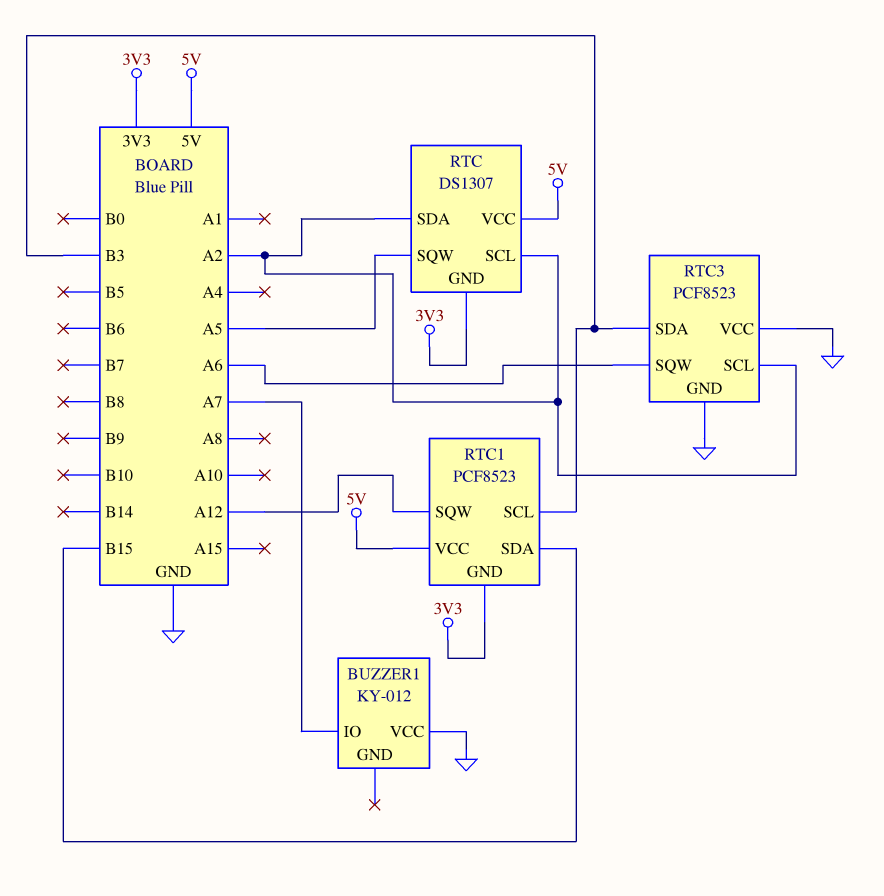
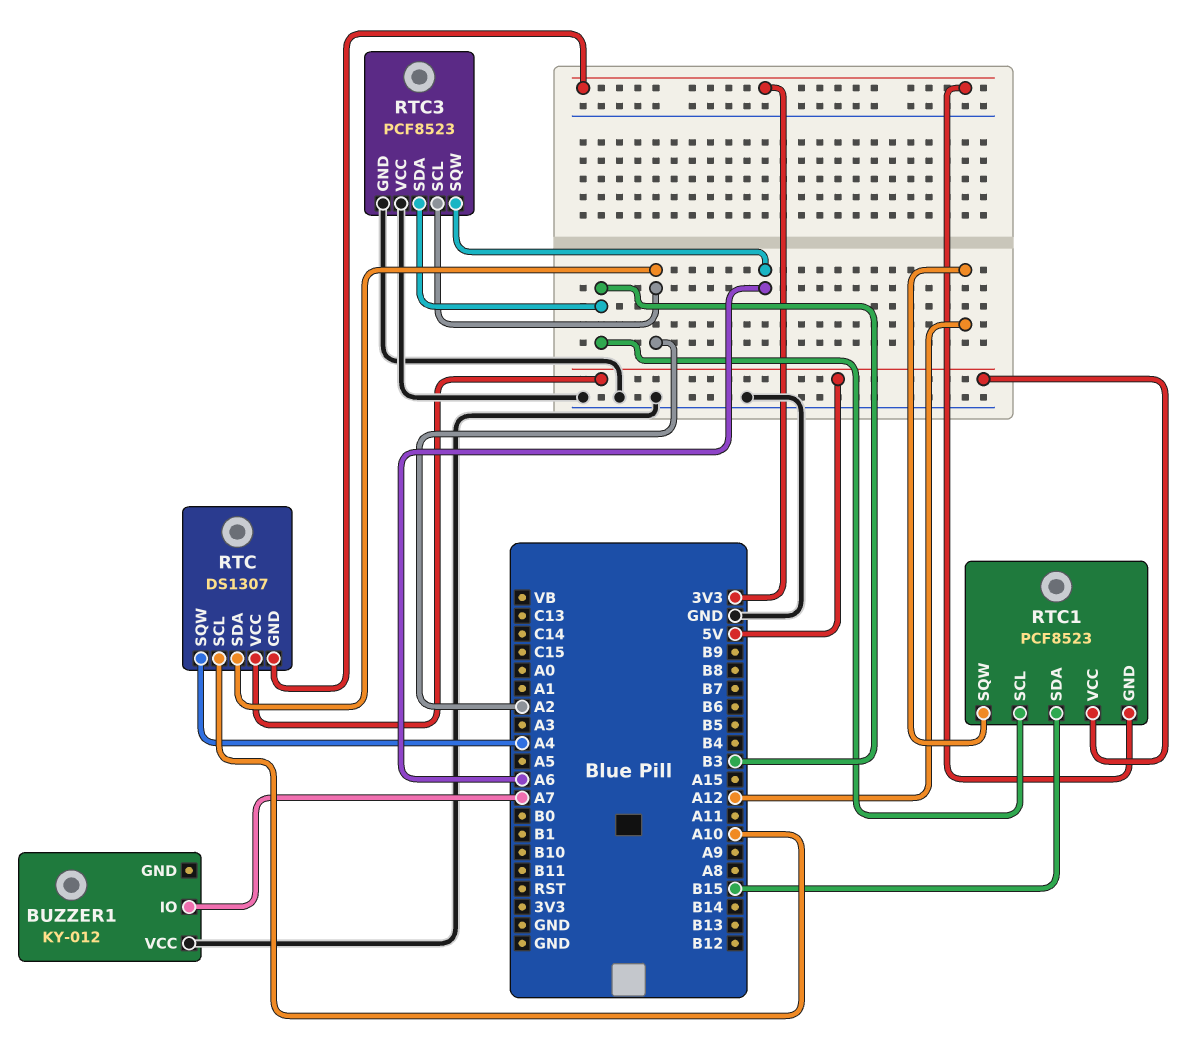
RTC pin SCL: A2 -> A10
RTC pin SQW: A5 -> A4

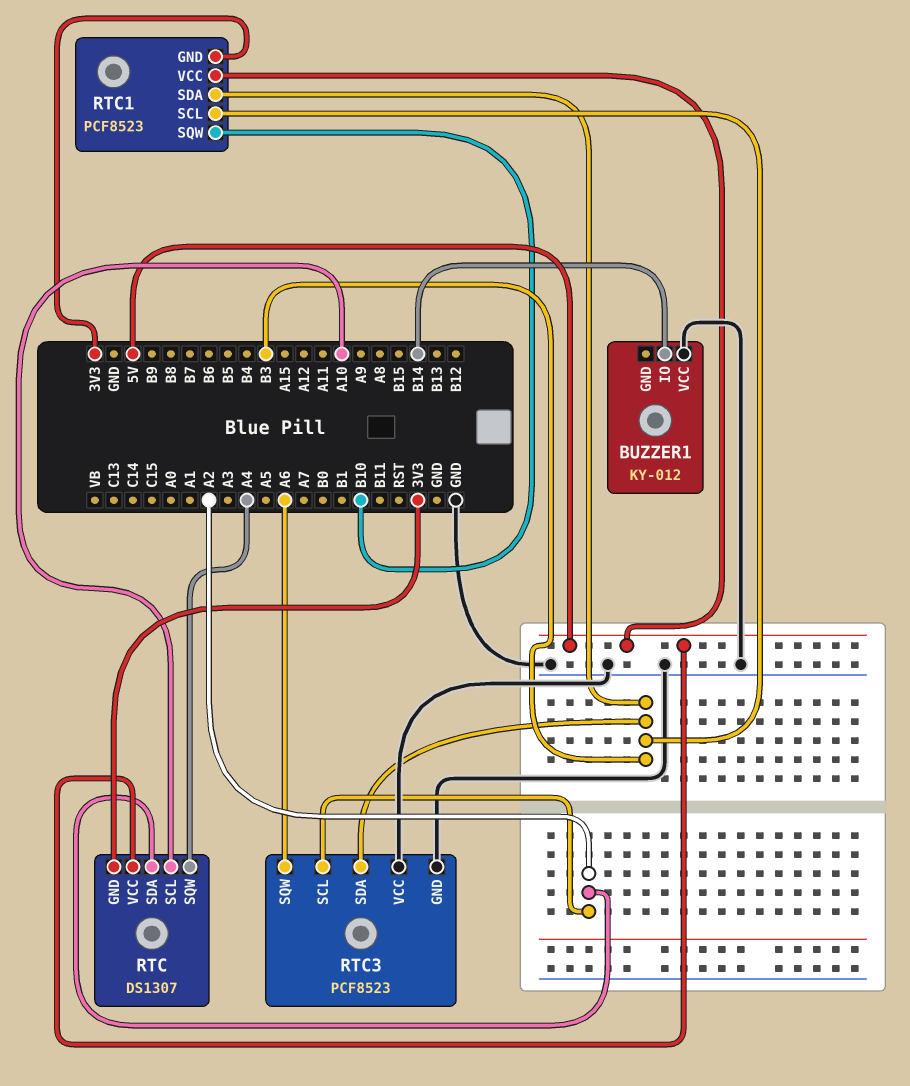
BUZZER1 pin IO: A7 -> B14
RTC1 pin SDA: B15 -> B3
RTC1 pin SQW: A12 -> B10

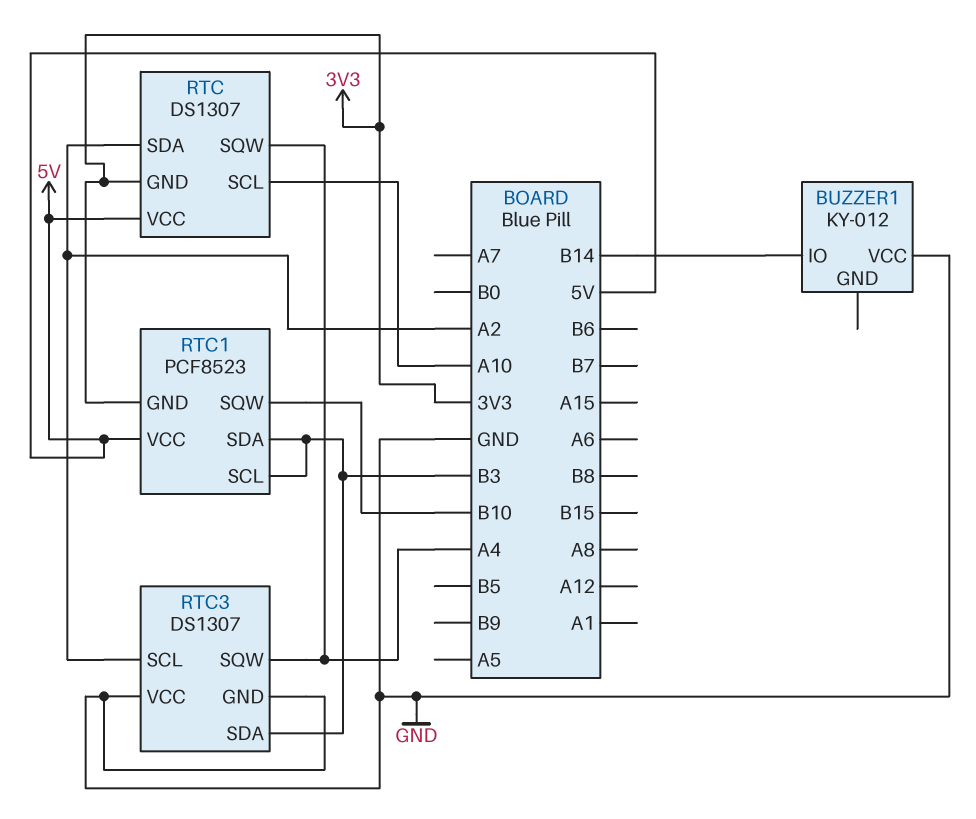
RTC3: PCF8523 -> DS1307
RTC3 pin SQW: A6 -> A4

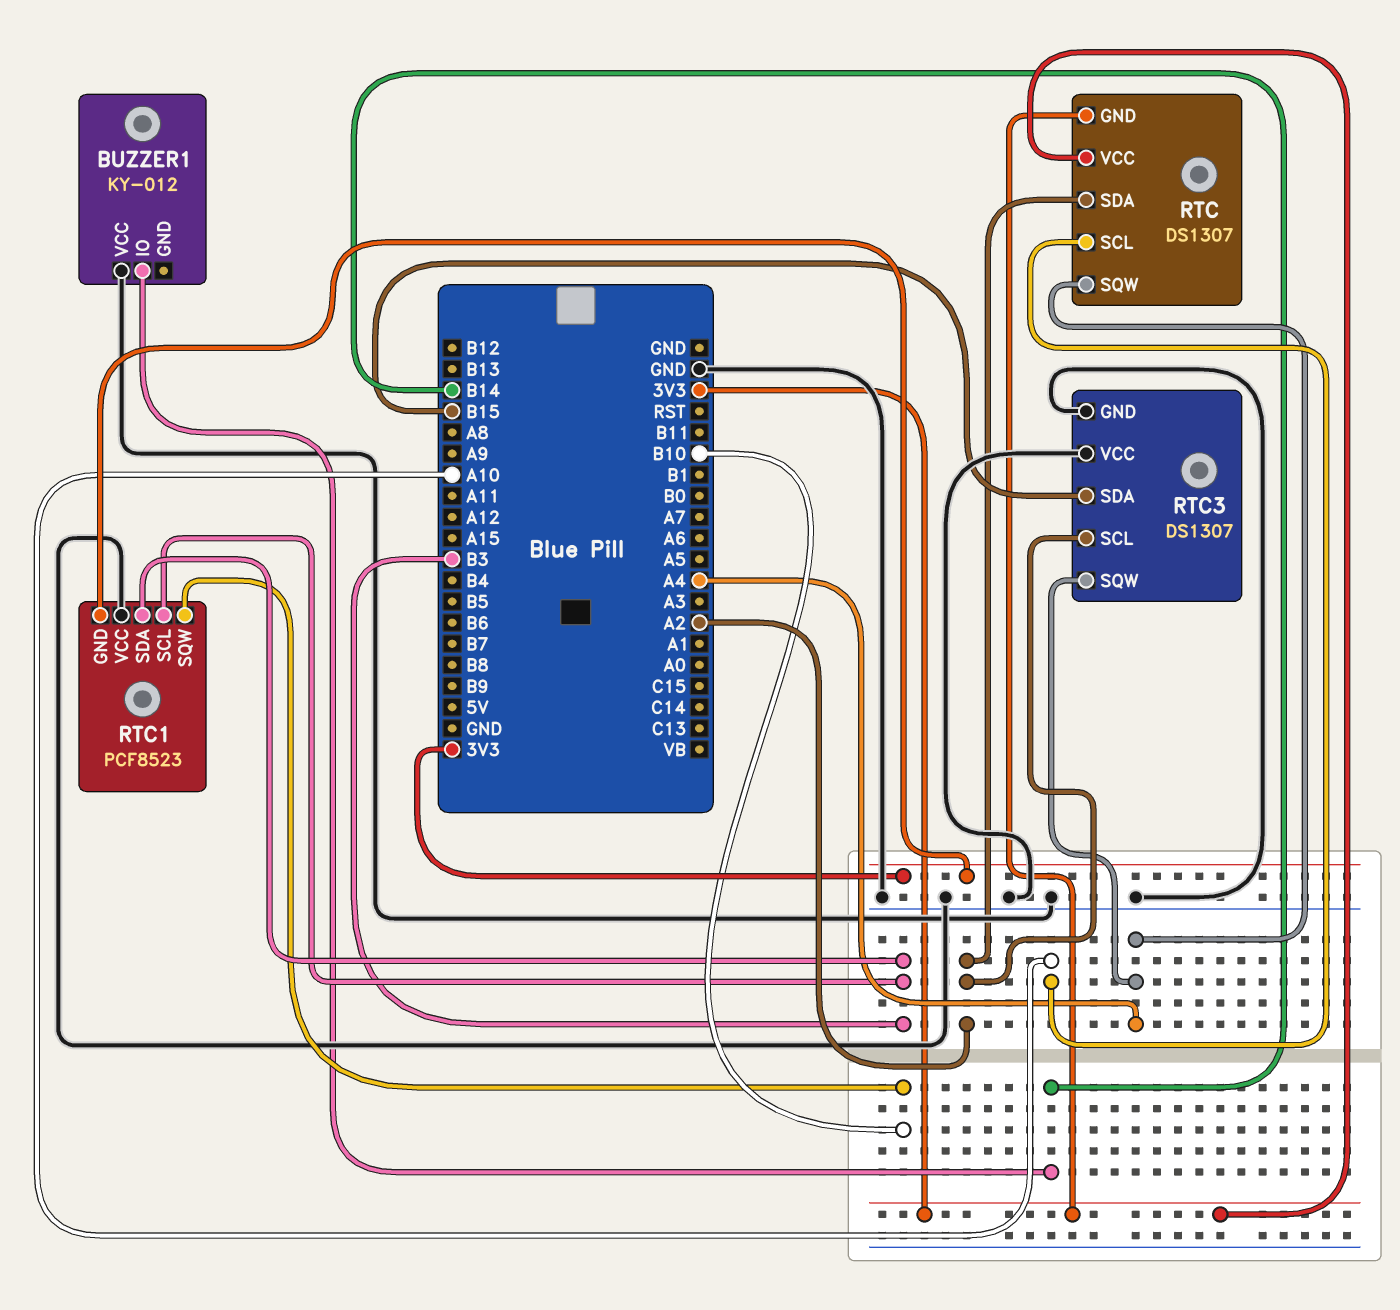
RTC pin VCC: 5V -> 3V3
RTC1 pin VCC: 5V -> GND
RTC3 pin SDA: B3 -> B15

